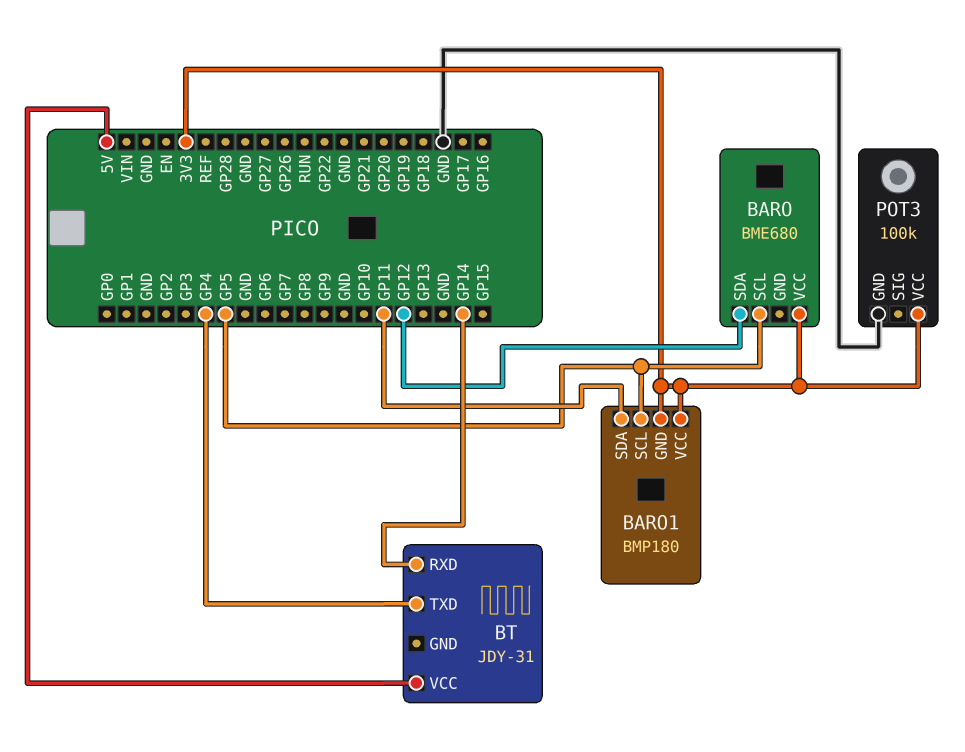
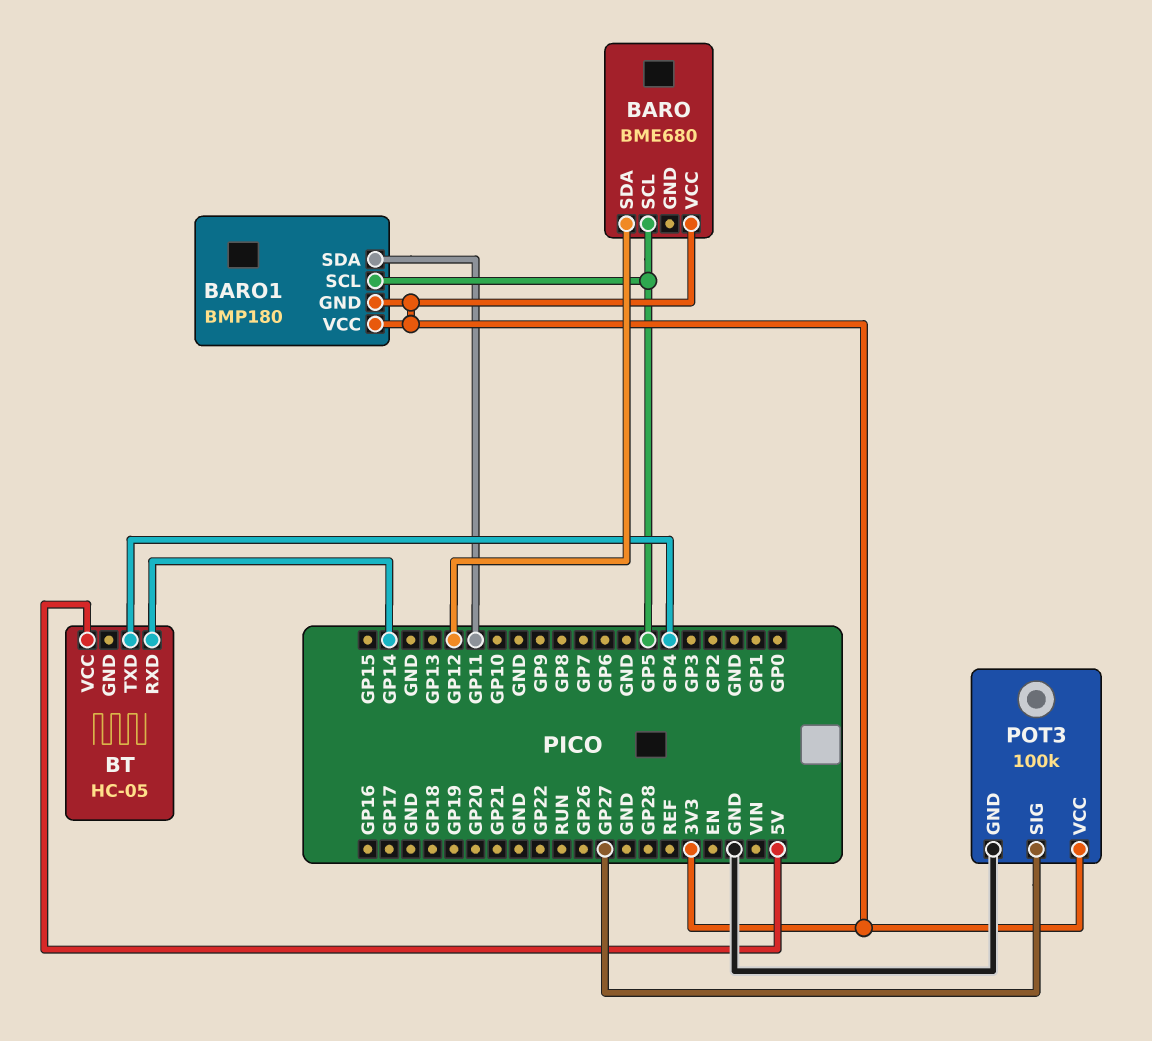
BT: JDY-31 -> HC-05
POT3 pin SIG: none -> GP27

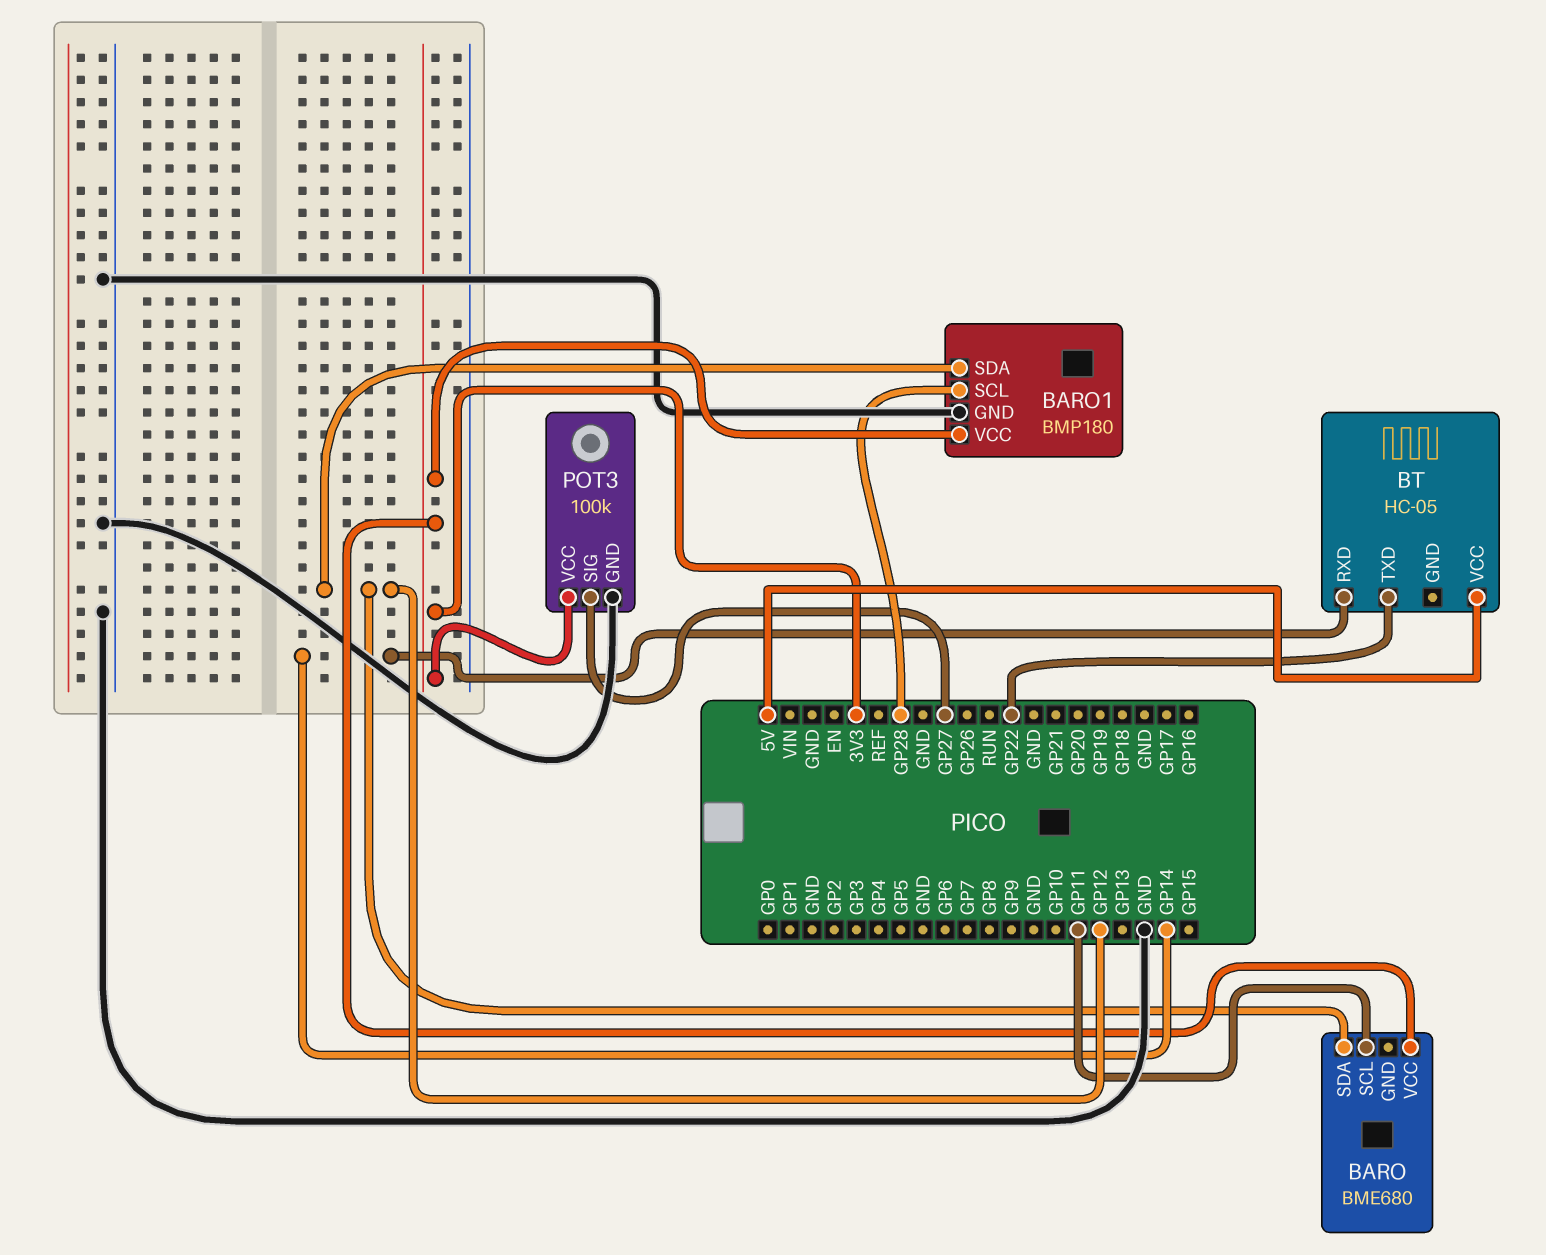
BARO pin SCL: GP5 -> GP11
BARO1 pin GND: 3V3 -> GND
BARO1 pin SCL: GP5 -> GP28
BARO1 pin SDA: GP11 -> GP12
BT pin TXD: GP4 -> GP22

